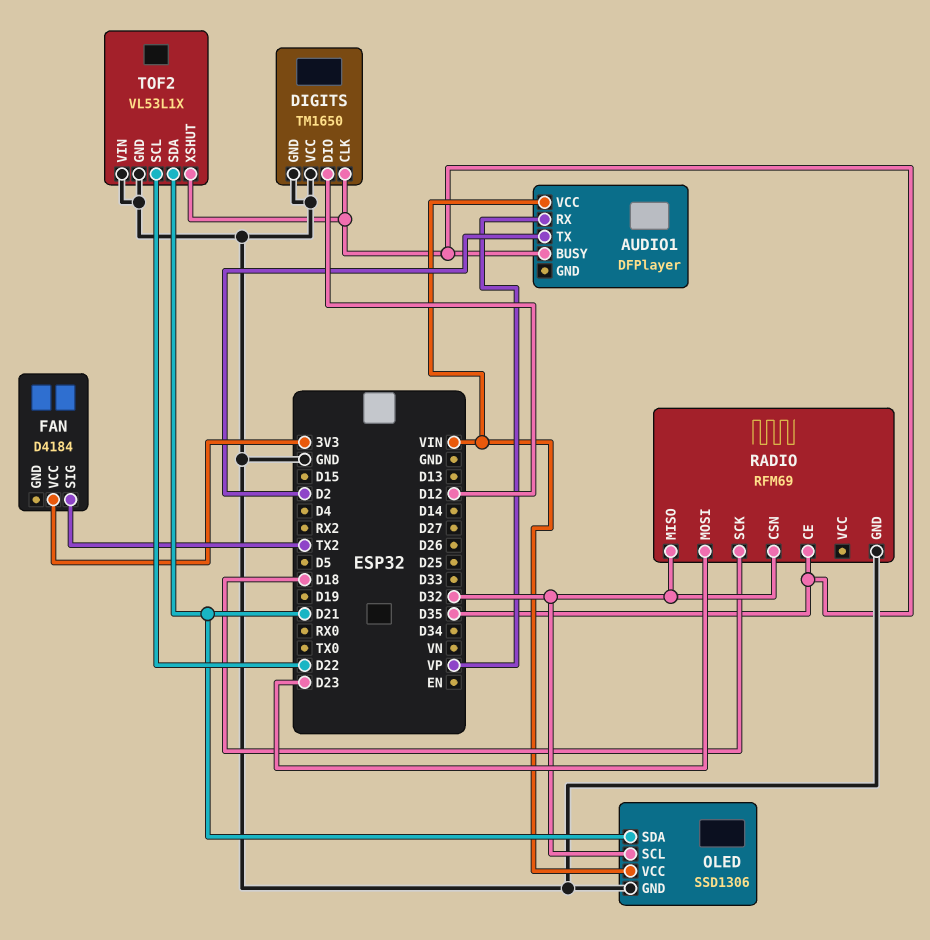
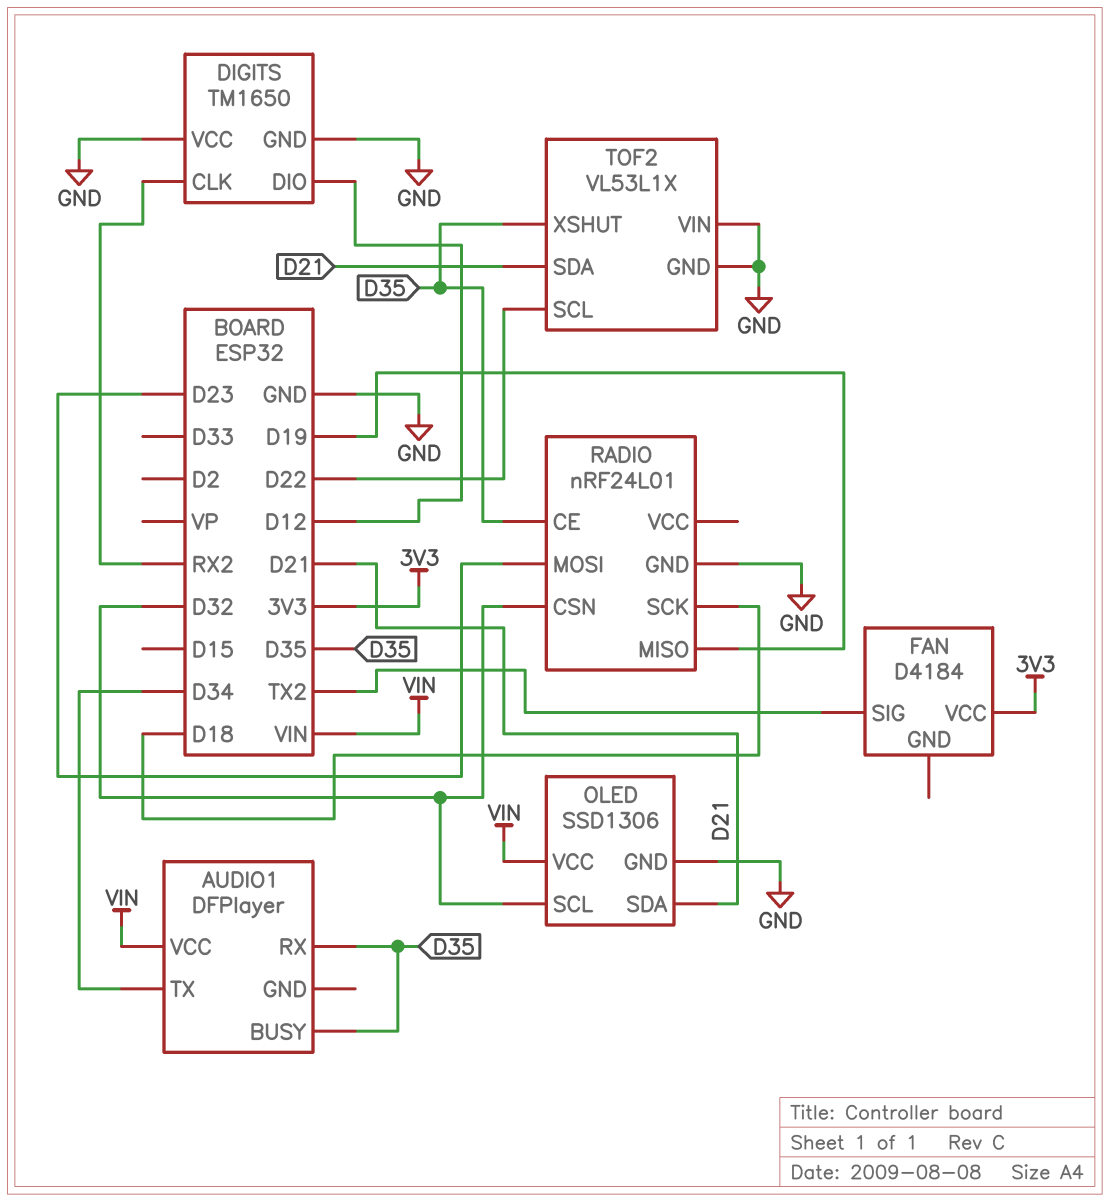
AUDIO1 pin RX: VP -> D35
AUDIO1 pin TX: D2 -> D34
DIGITS pin CLK: D35 -> RX2
RADIO: RFM69 -> nRF24L01
RADIO pin MISO: D32 -> D19

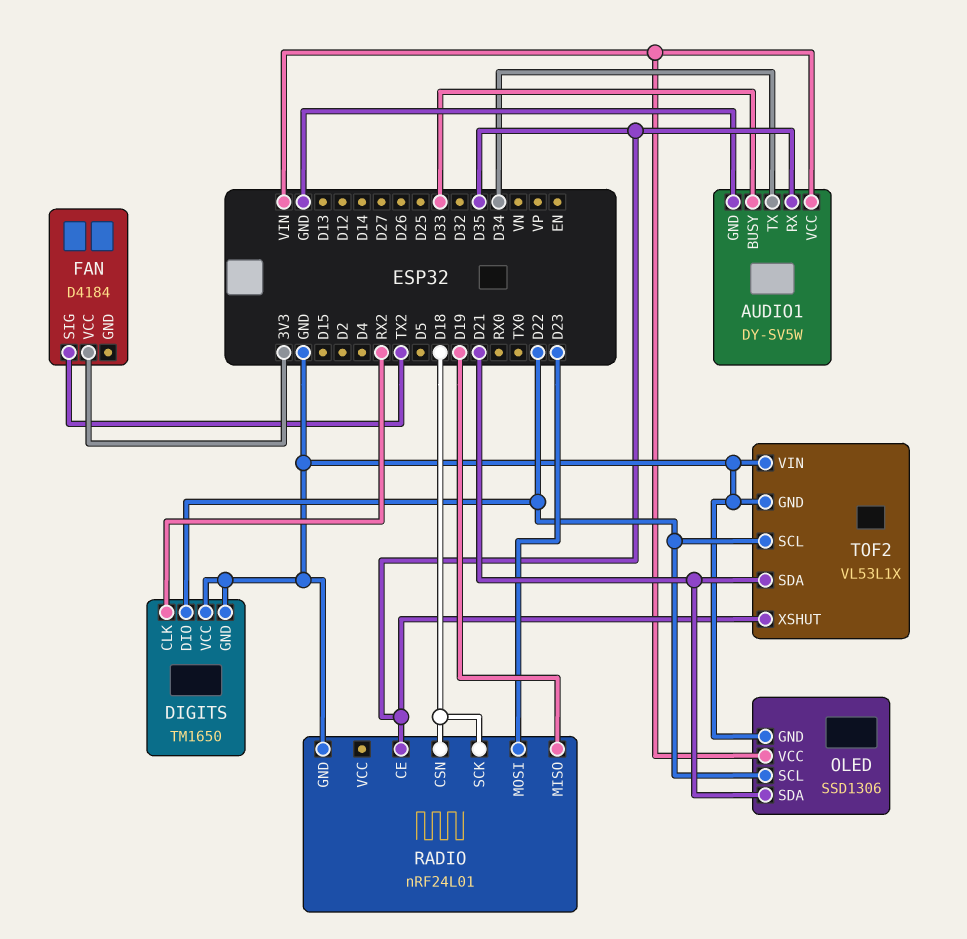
AUDIO1: DFPlayer -> DY-SV5W
AUDIO1 pin BUSY: D35 -> D33
AUDIO1 pin GND: none -> GND
DIGITS pin DIO: D12 -> D22
OLED pin SCL: D32 -> D22
RADIO pin CSN: D32 -> D18

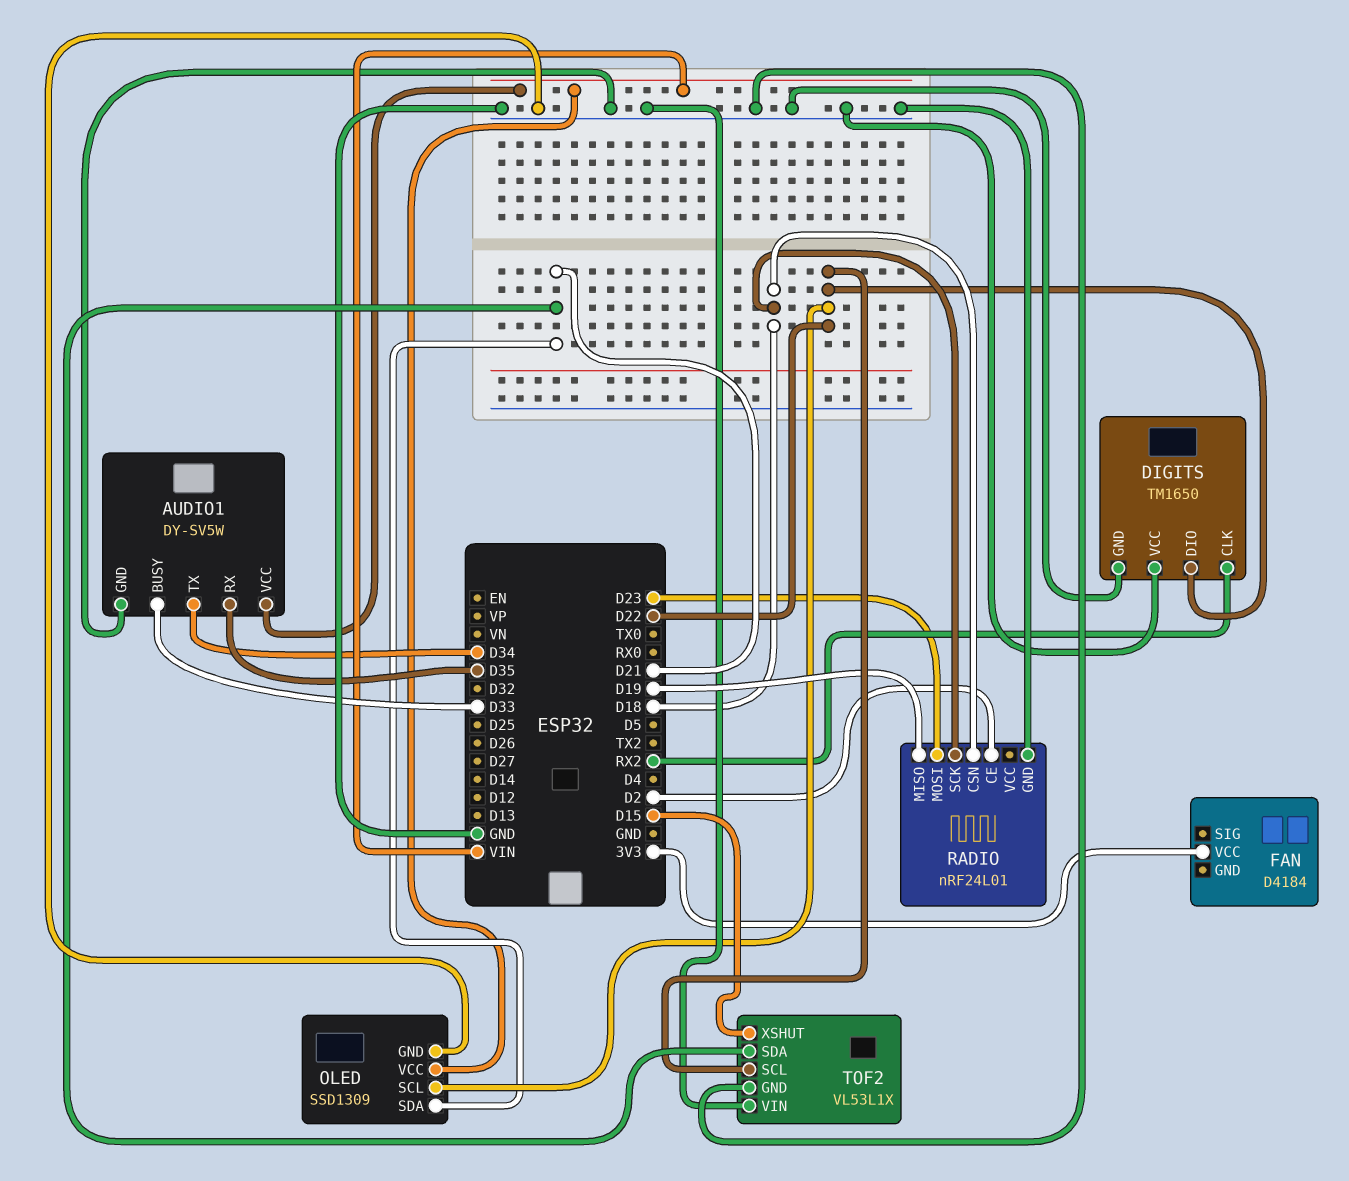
FAN pin SIG: TX2 -> none
OLED: SSD1306 -> SSD1309
RADIO pin CE: D35 -> D2
TOF2 pin XSHUT: D35 -> D15

